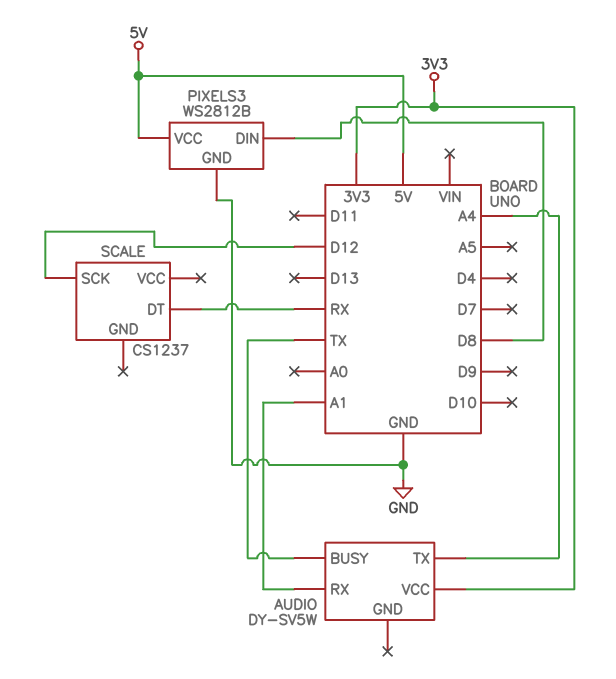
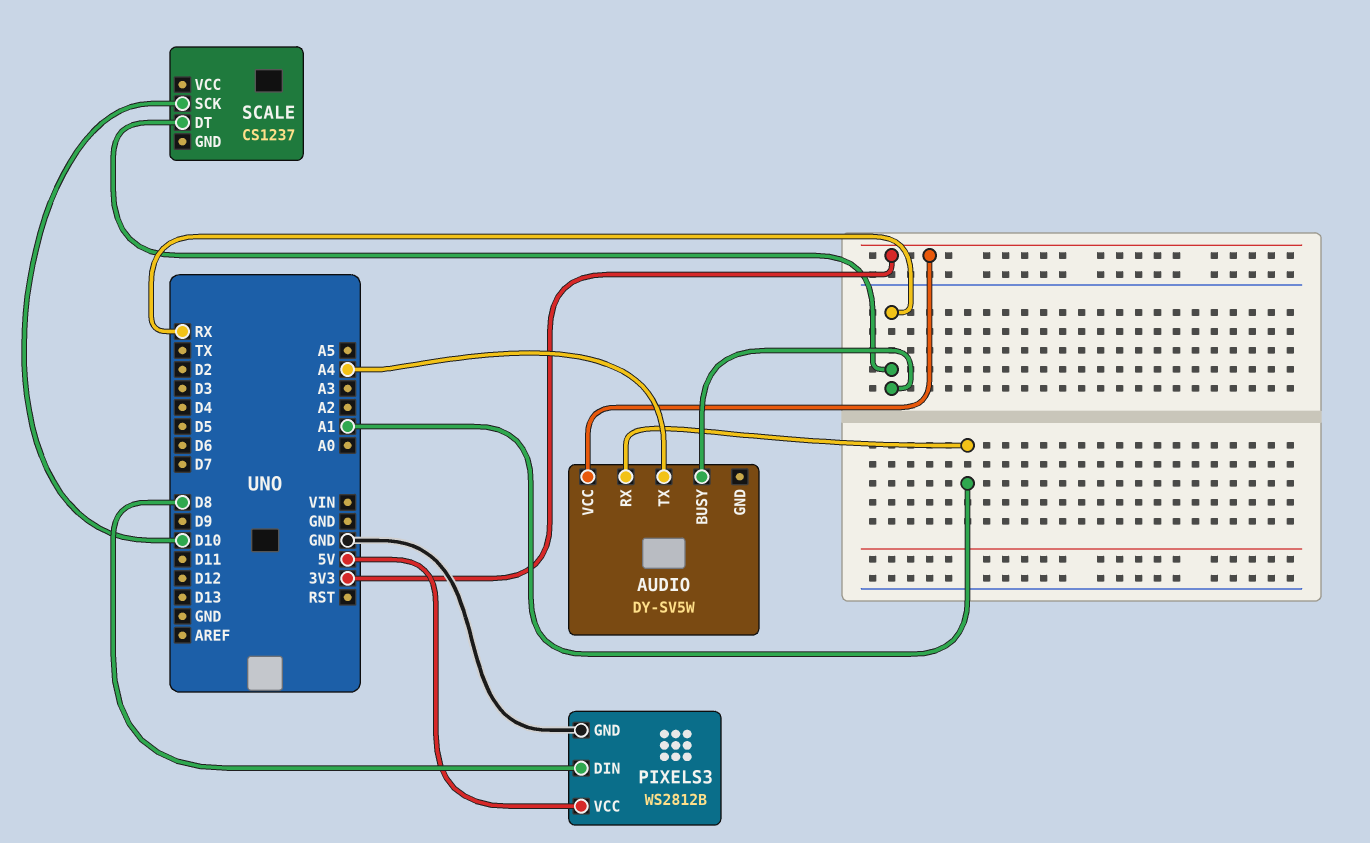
AUDIO pin BUSY: TX -> RX
SCALE pin SCK: D12 -> D10

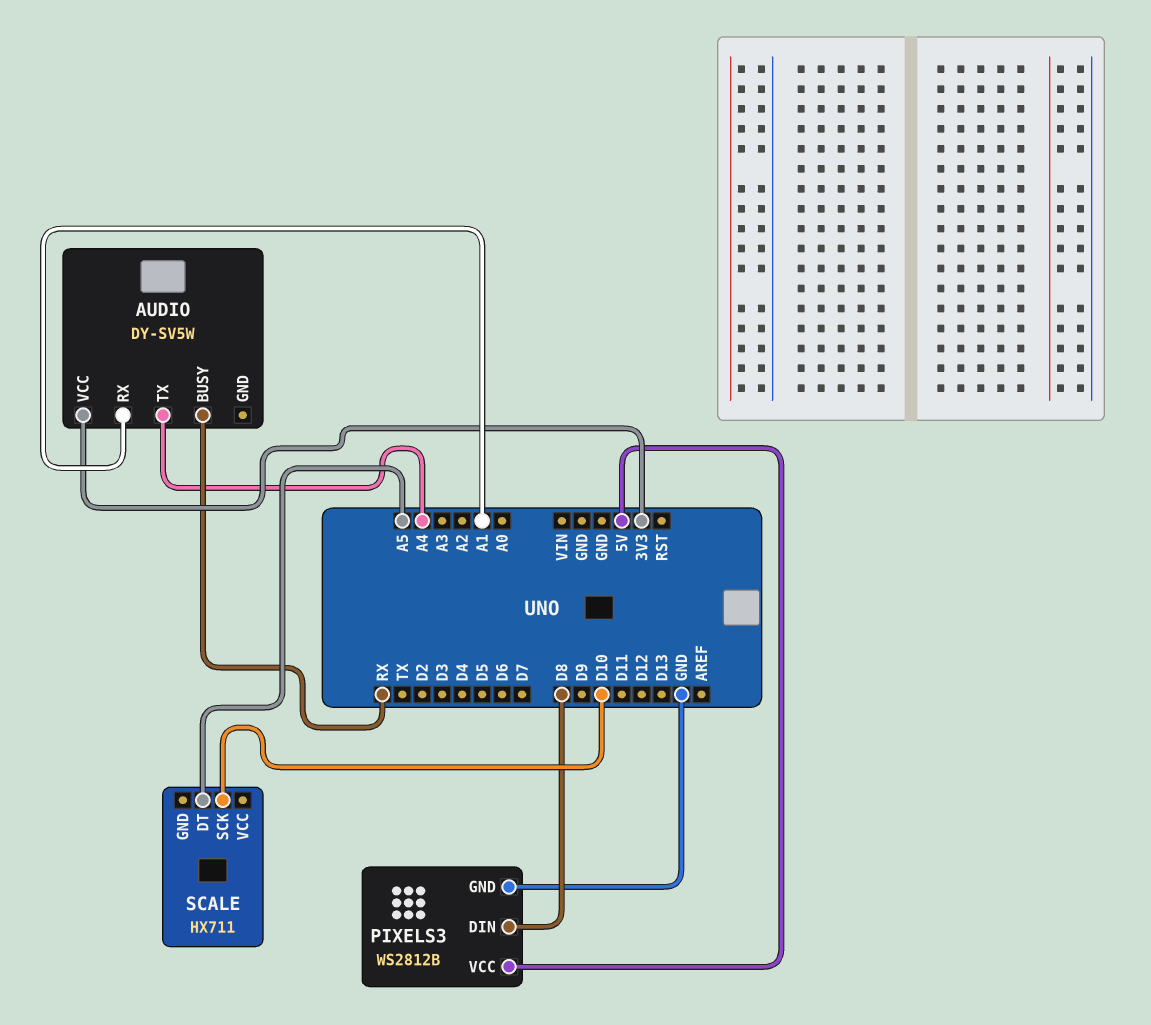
SCALE: CS1237 -> HX711
SCALE pin DT: RX -> A5

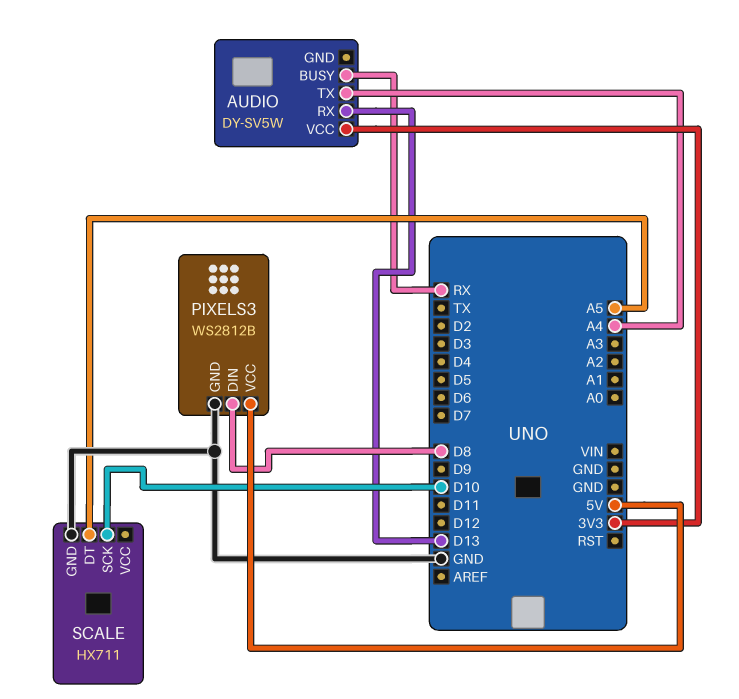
AUDIO pin RX: A1 -> D13
SCALE pin GND: none -> GND

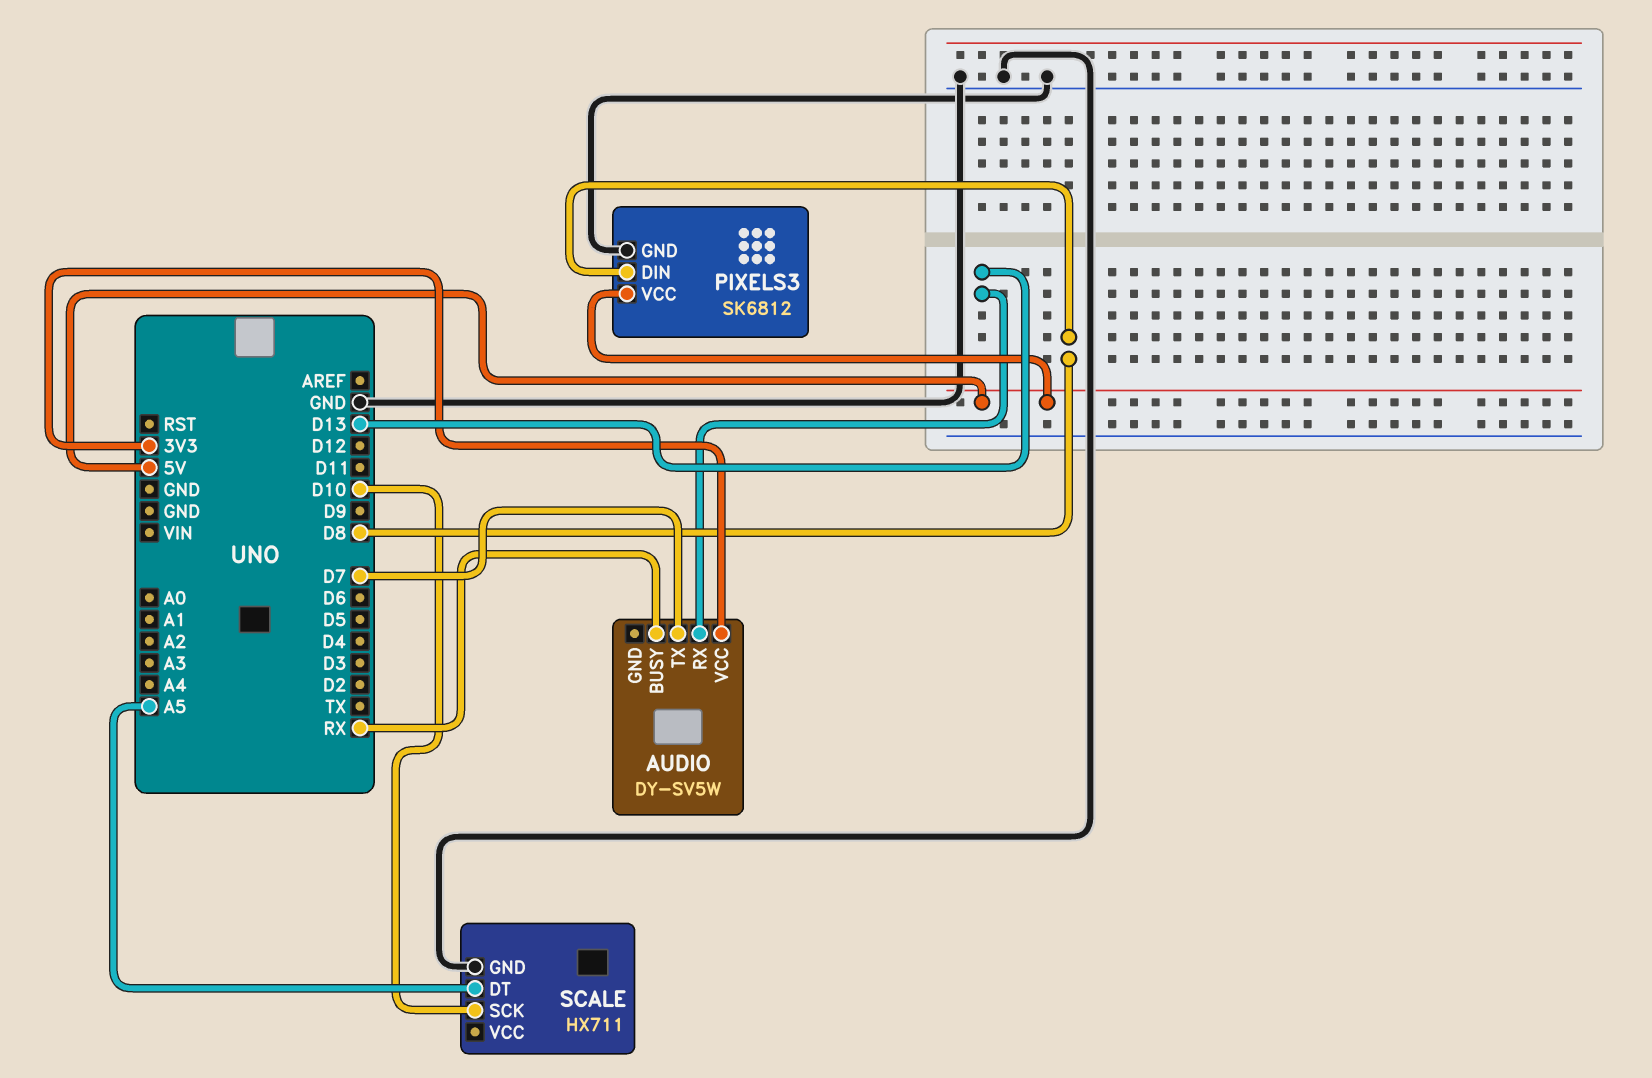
AUDIO pin TX: A4 -> D7
PIXELS3: WS2812B -> SK6812

